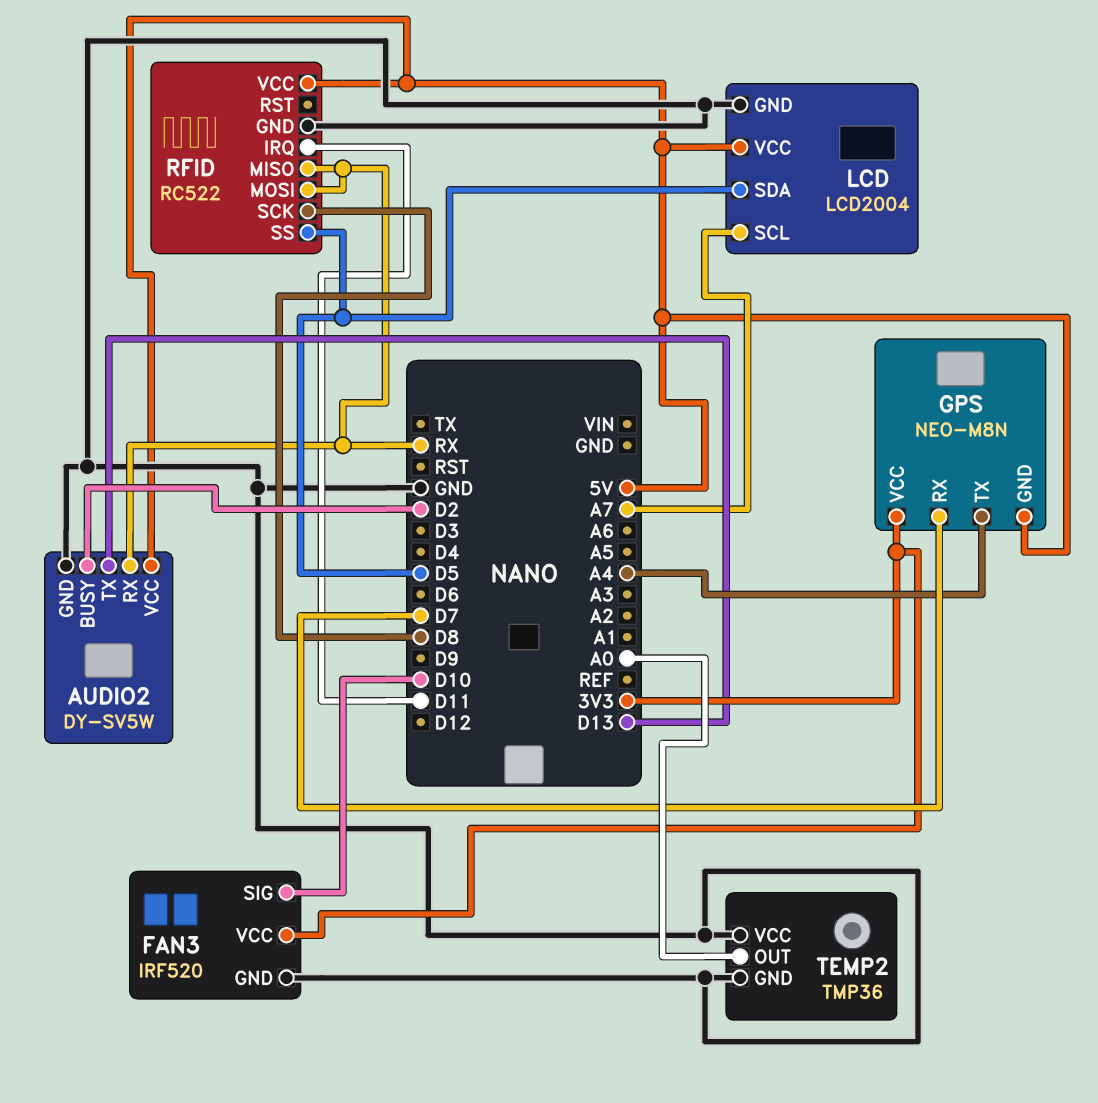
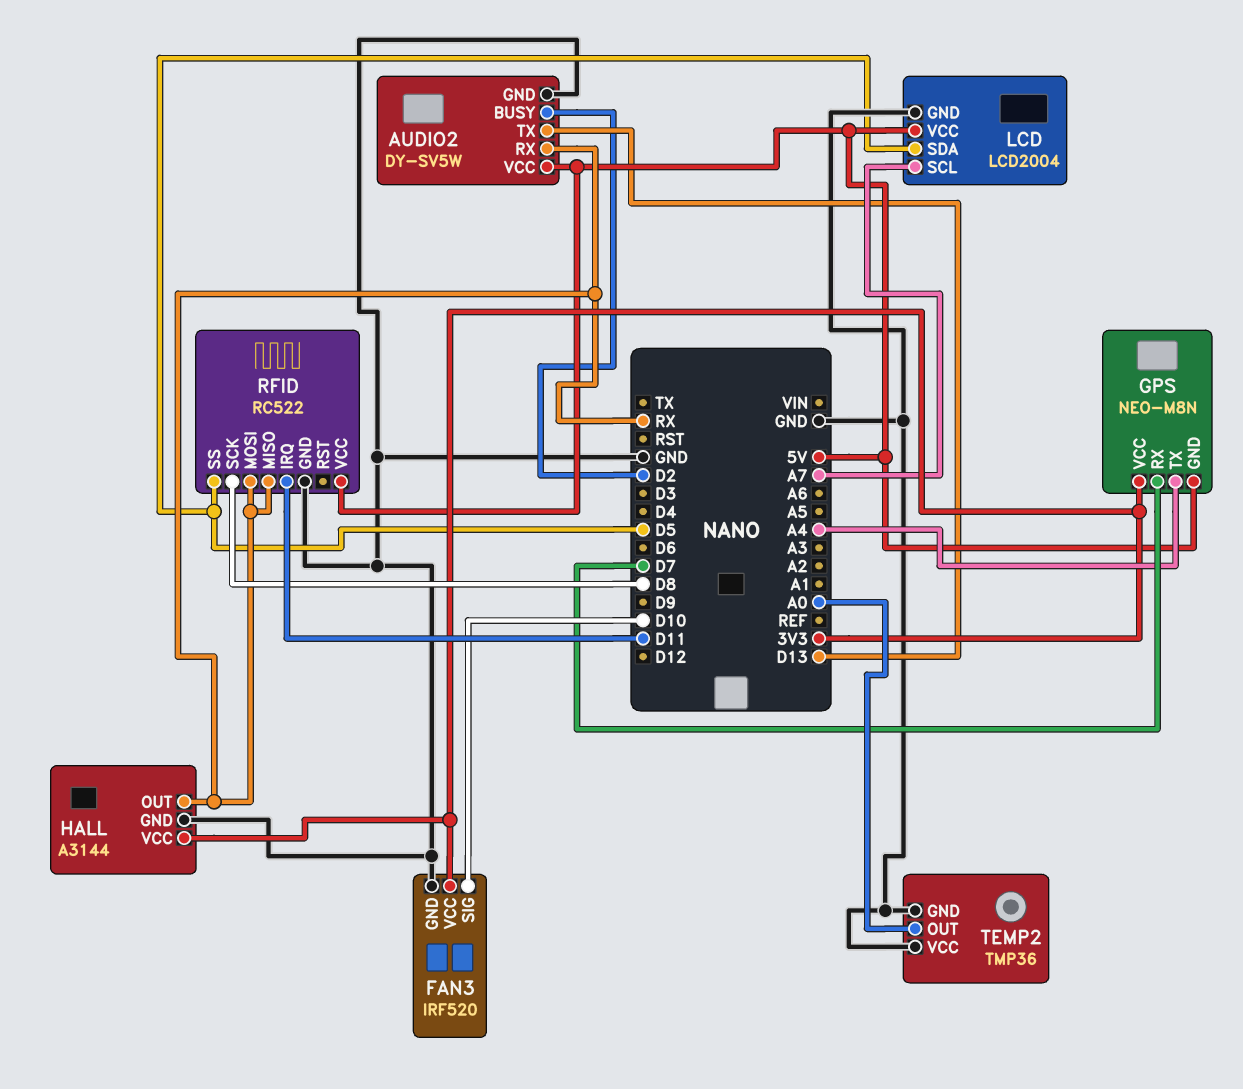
HALL: none -> A3144
HALL pin GND: none -> GND
HALL pin OUT: none -> RX
HALL pin VCC: none -> 3V3

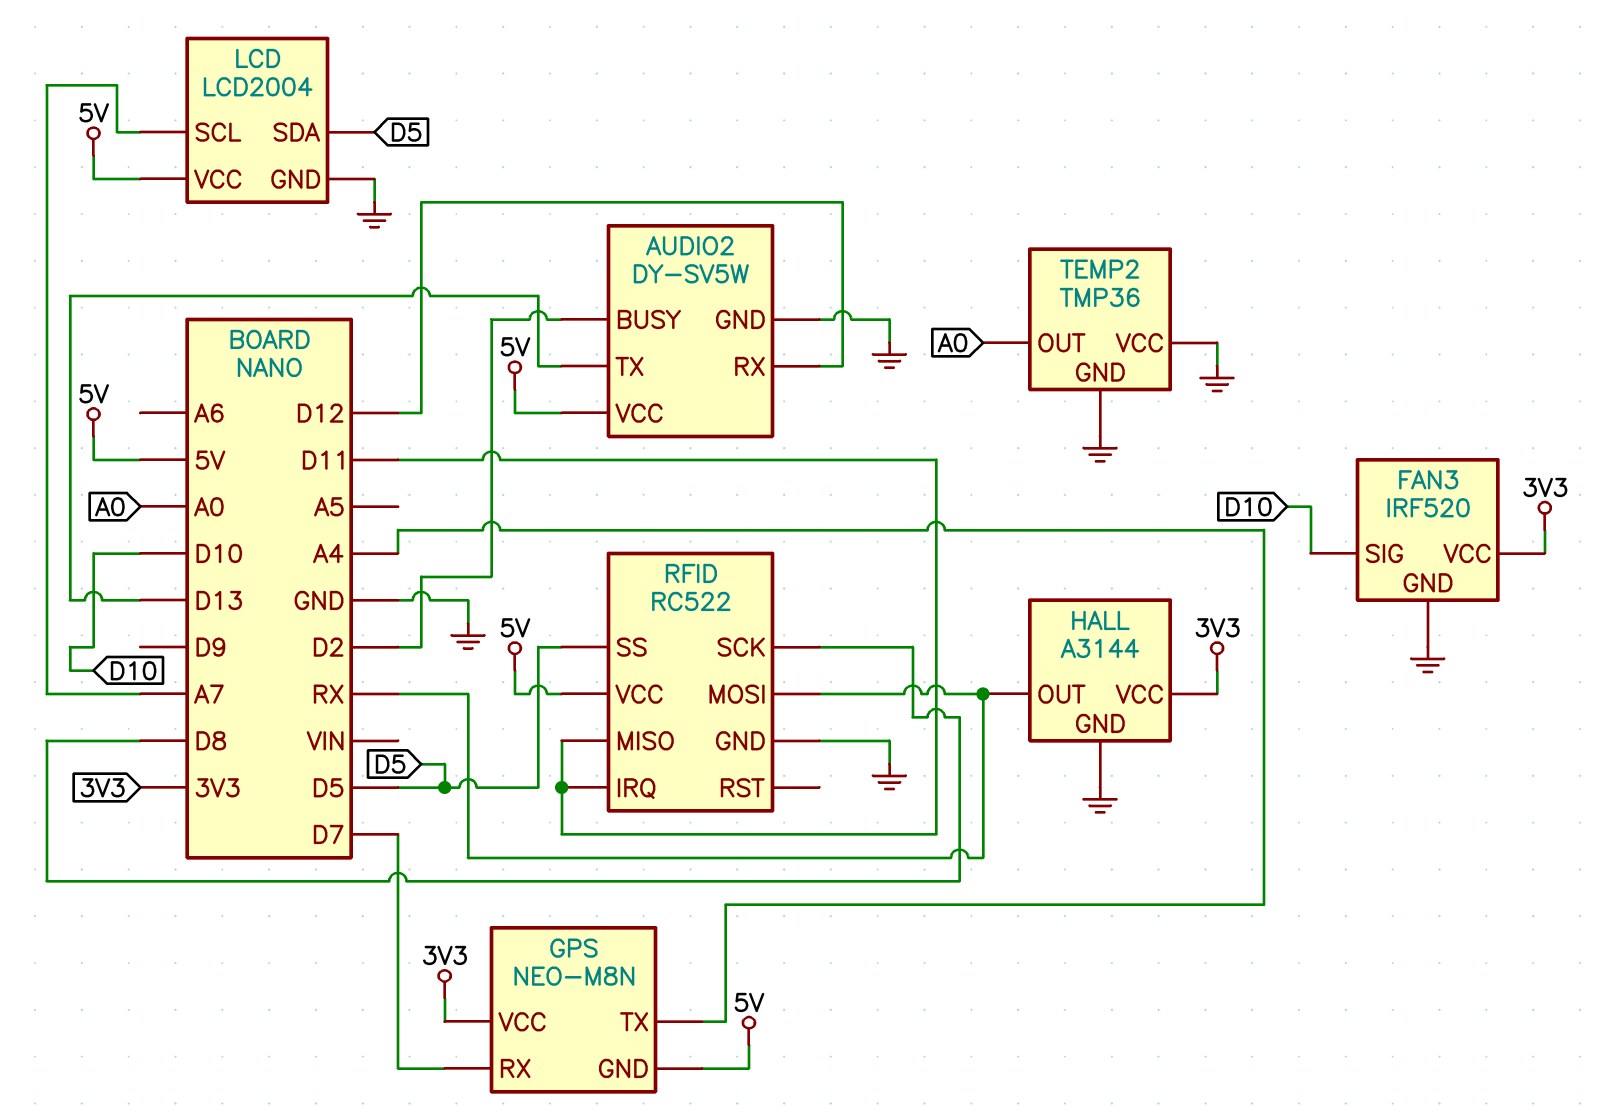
AUDIO2 pin RX: RX -> D12
RFID pin MISO: RX -> D11

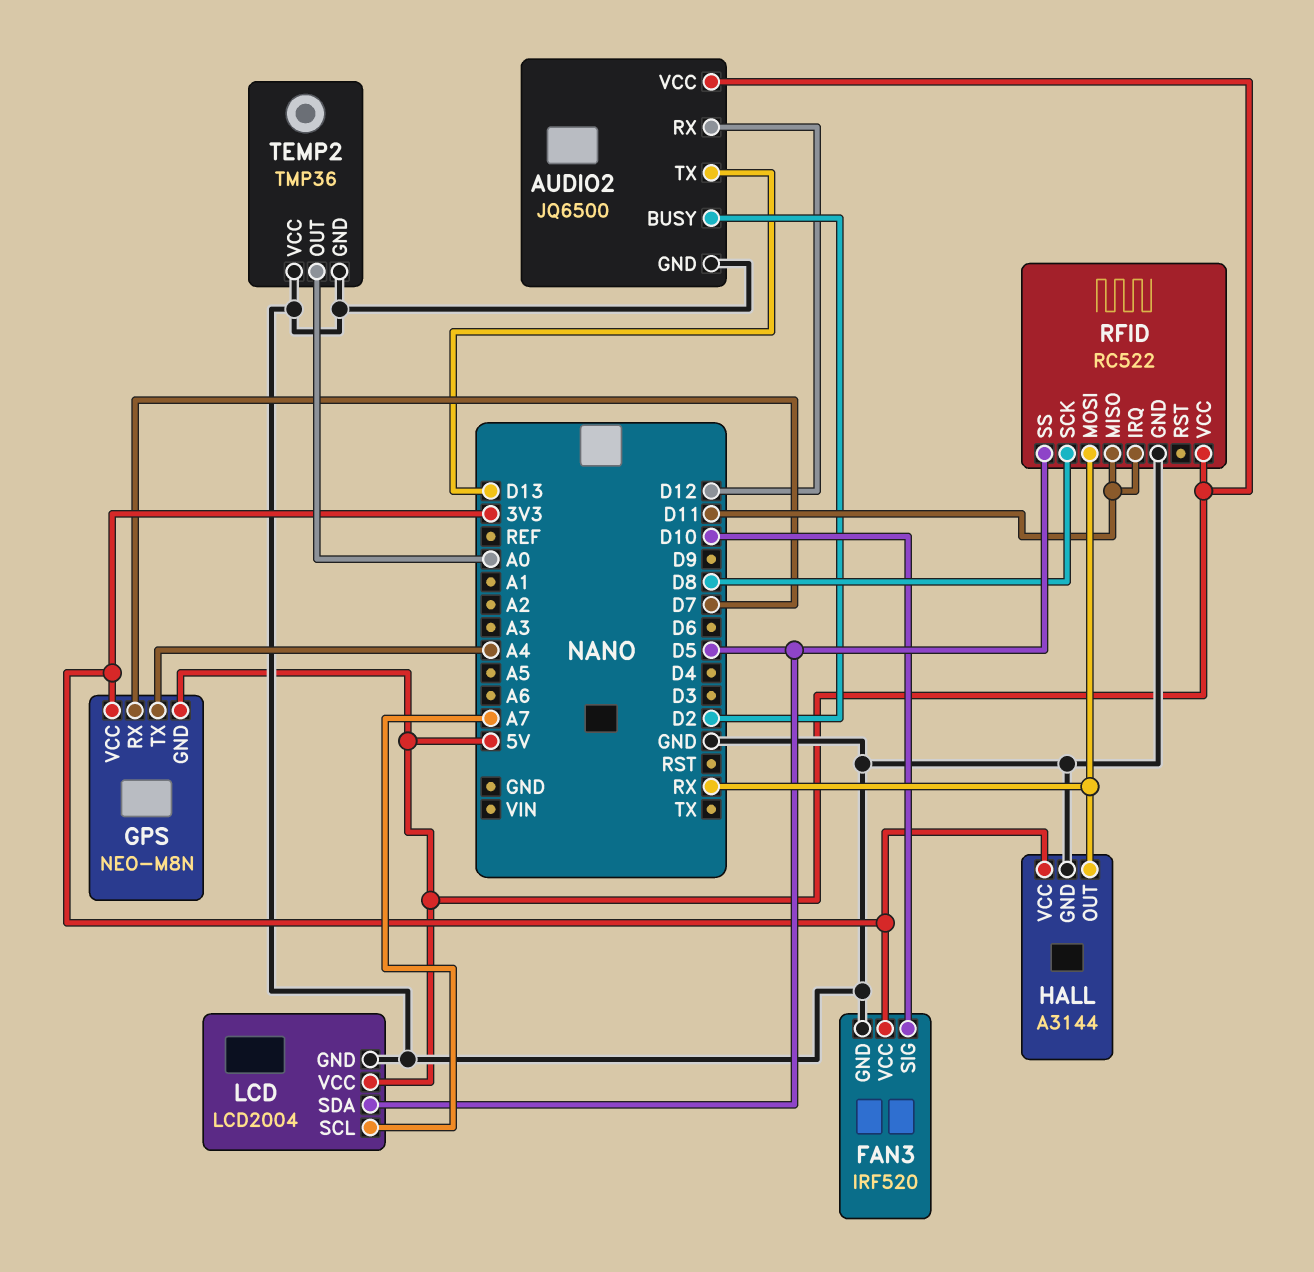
AUDIO2: DY-SV5W -> JQ6500

